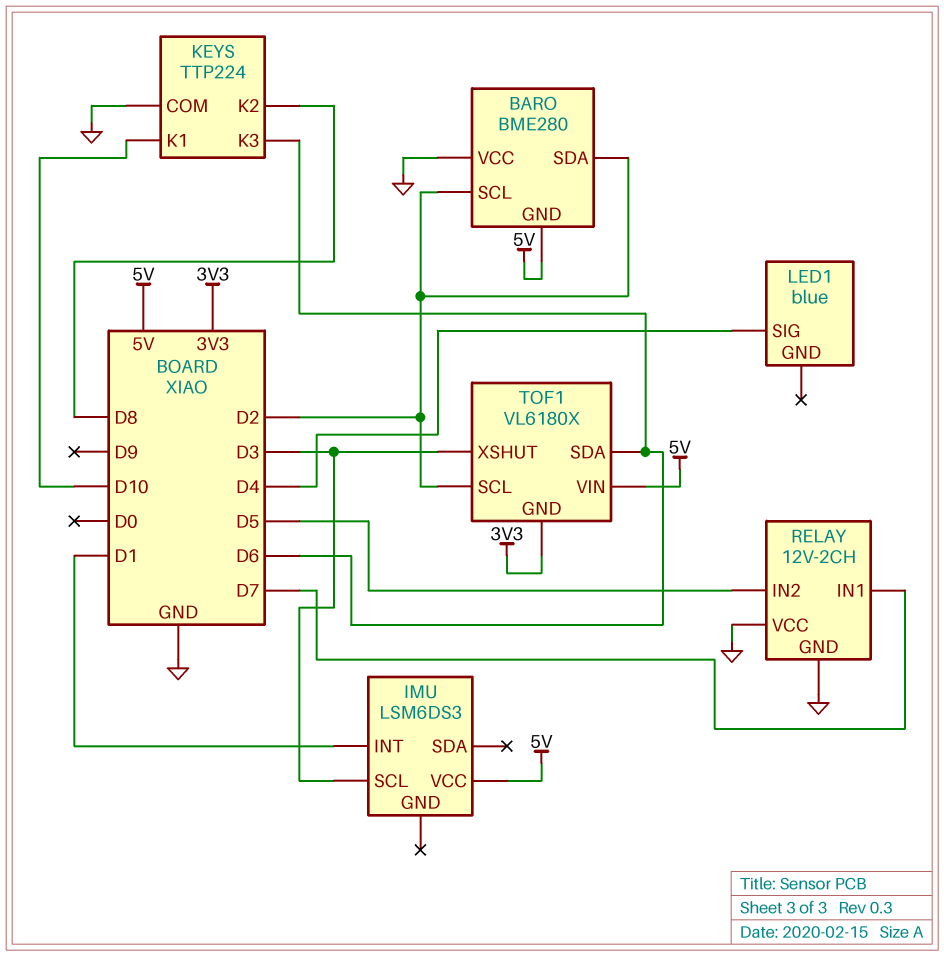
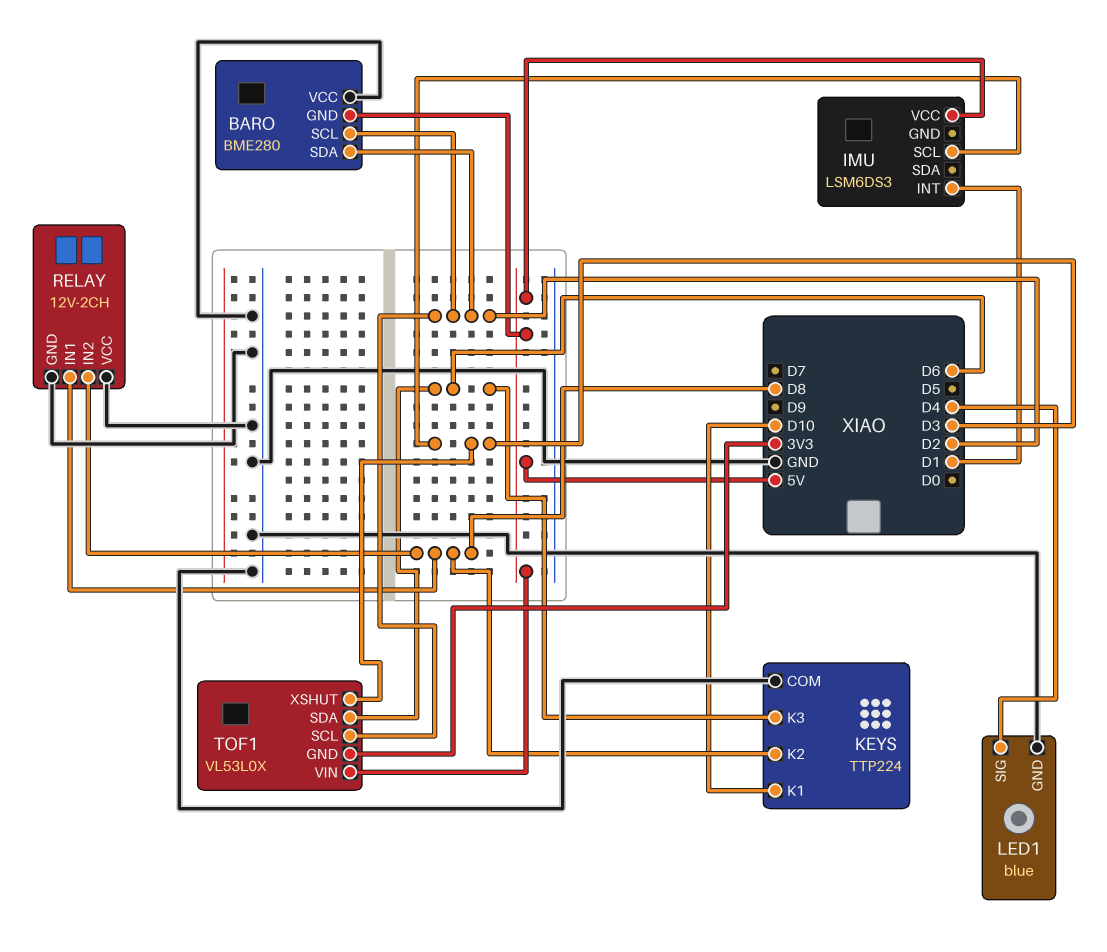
LED1 pin GND: none -> GND
RELAY pin IN1: D7 -> D8
RELAY pin IN2: D5 -> D8
TOF1: VL6180X -> VL53L0X

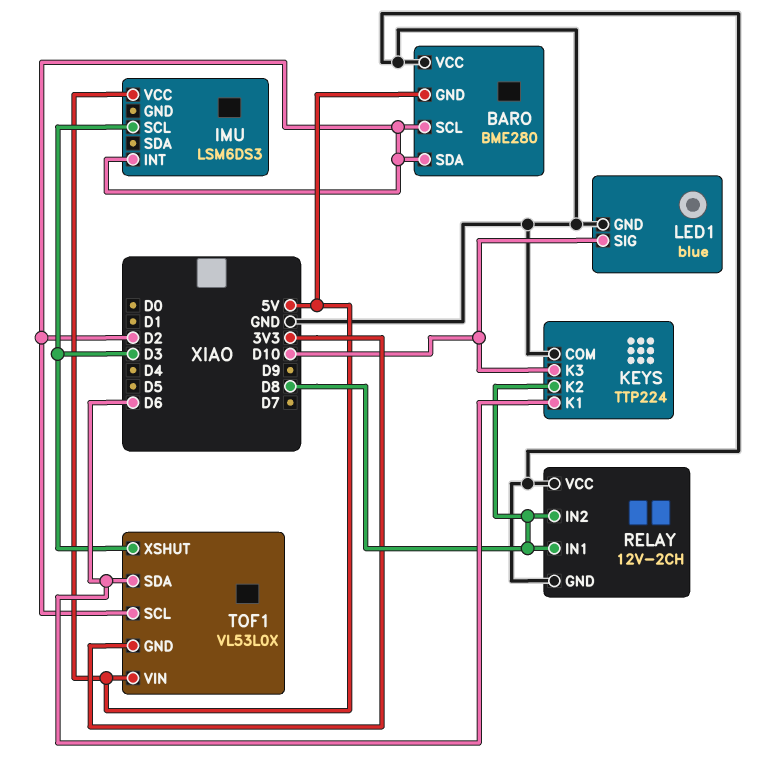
IMU pin INT: D1 -> D2
KEYS pin K1: D10 -> D6
KEYS pin K3: D6 -> D10
LED1 pin SIG: D4 -> D10

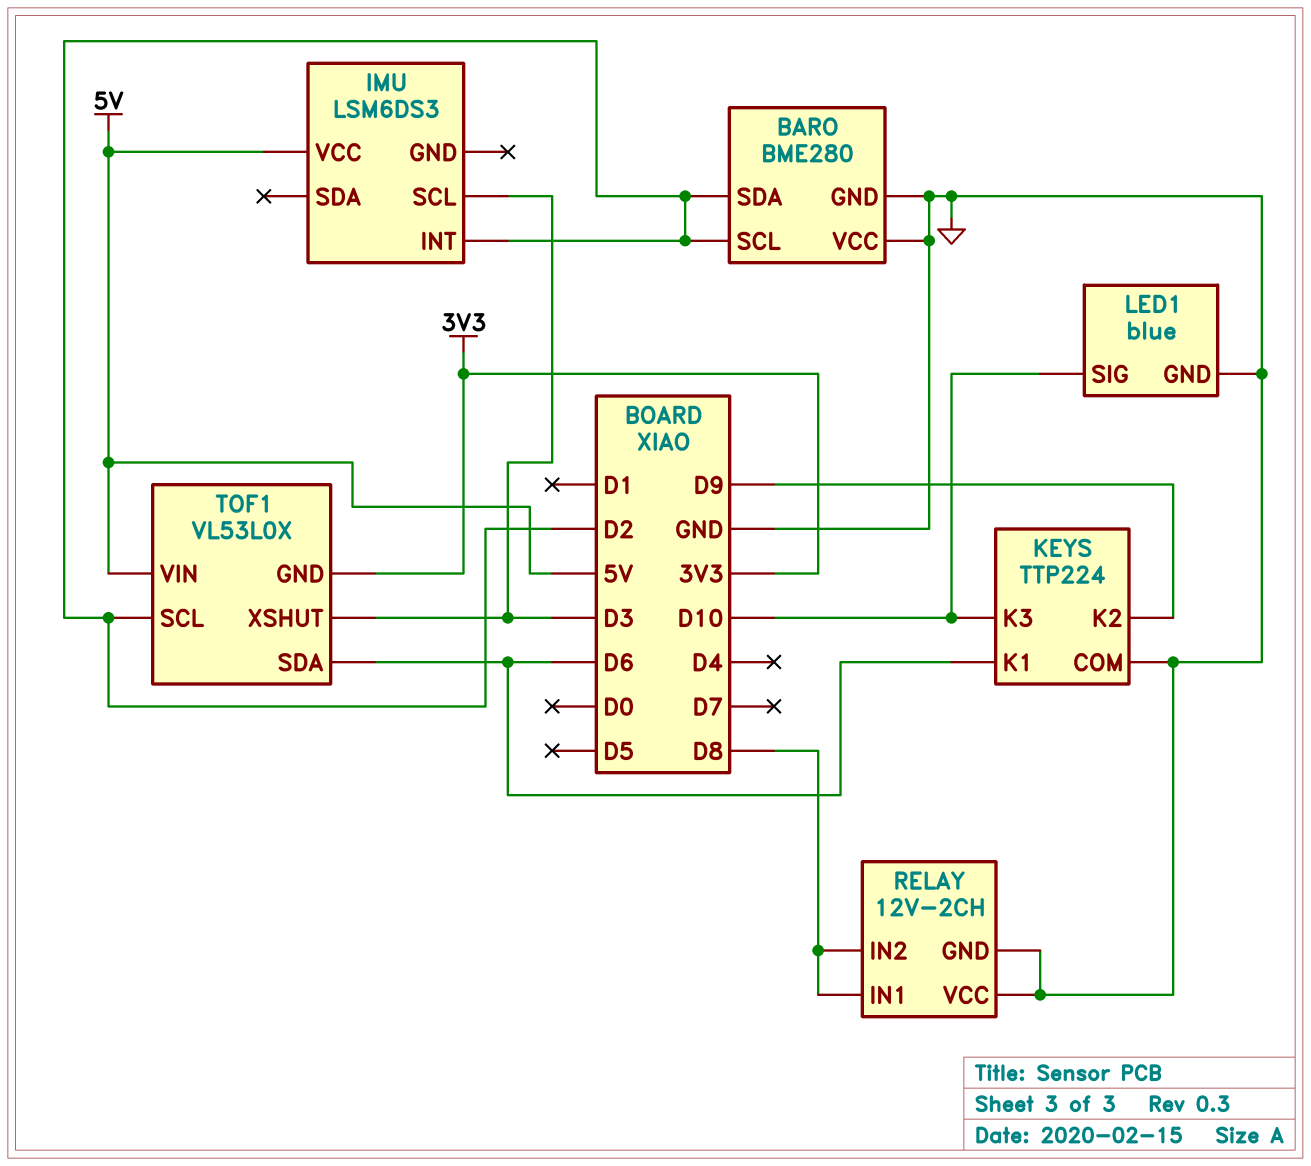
BARO pin GND: 5V -> GND
KEYS pin K2: D8 -> D9

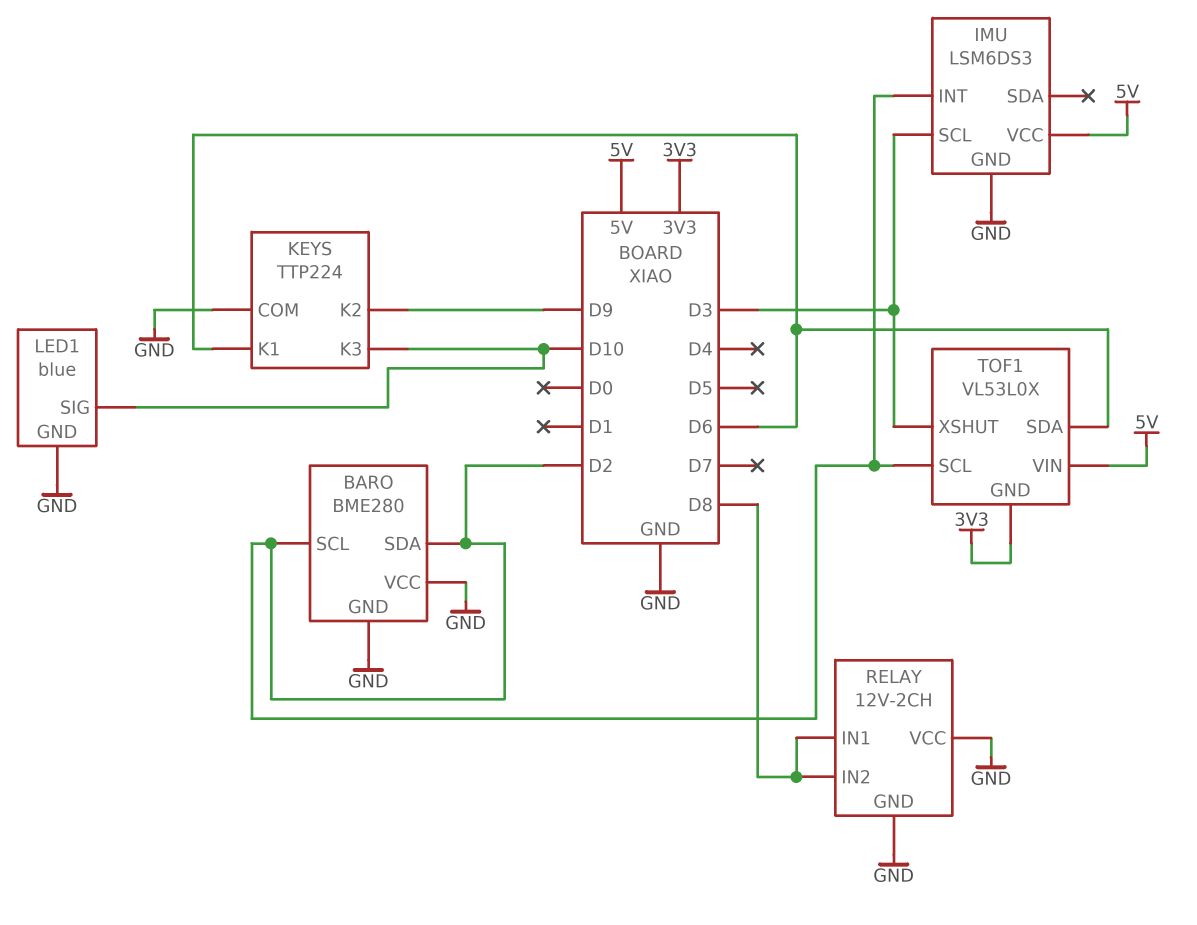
IMU pin GND: none -> GND

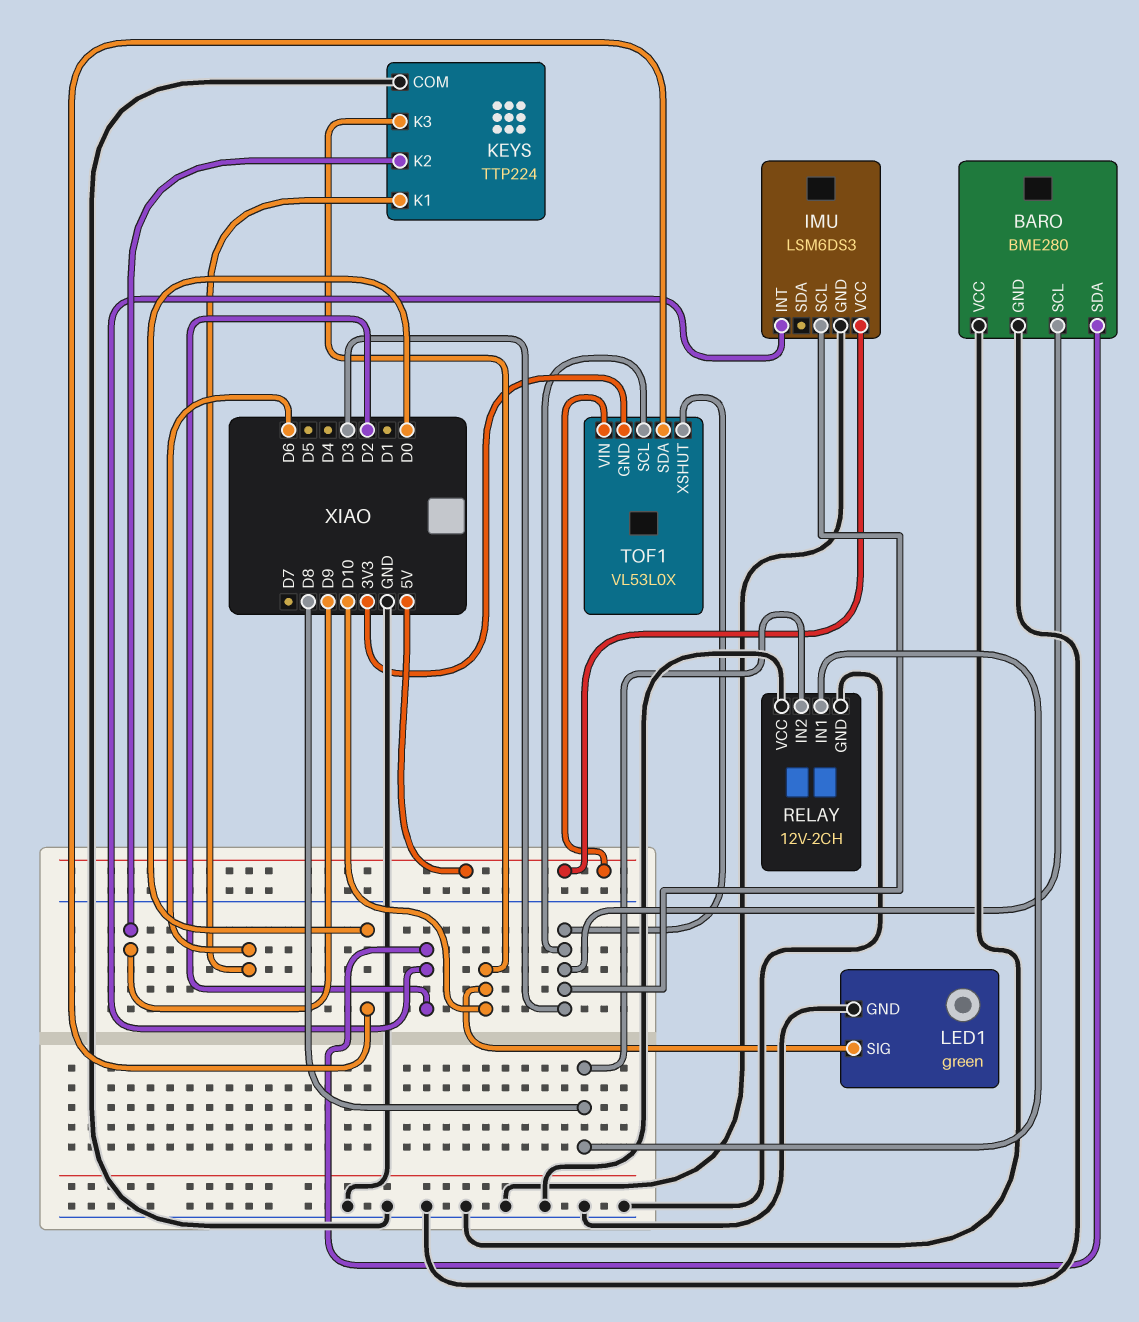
BARO pin SCL: D2 -> D3
LED1: blue -> green
TOF1 pin SCL: D2 -> D3
TOF1 pin SDA: D6 -> D0

